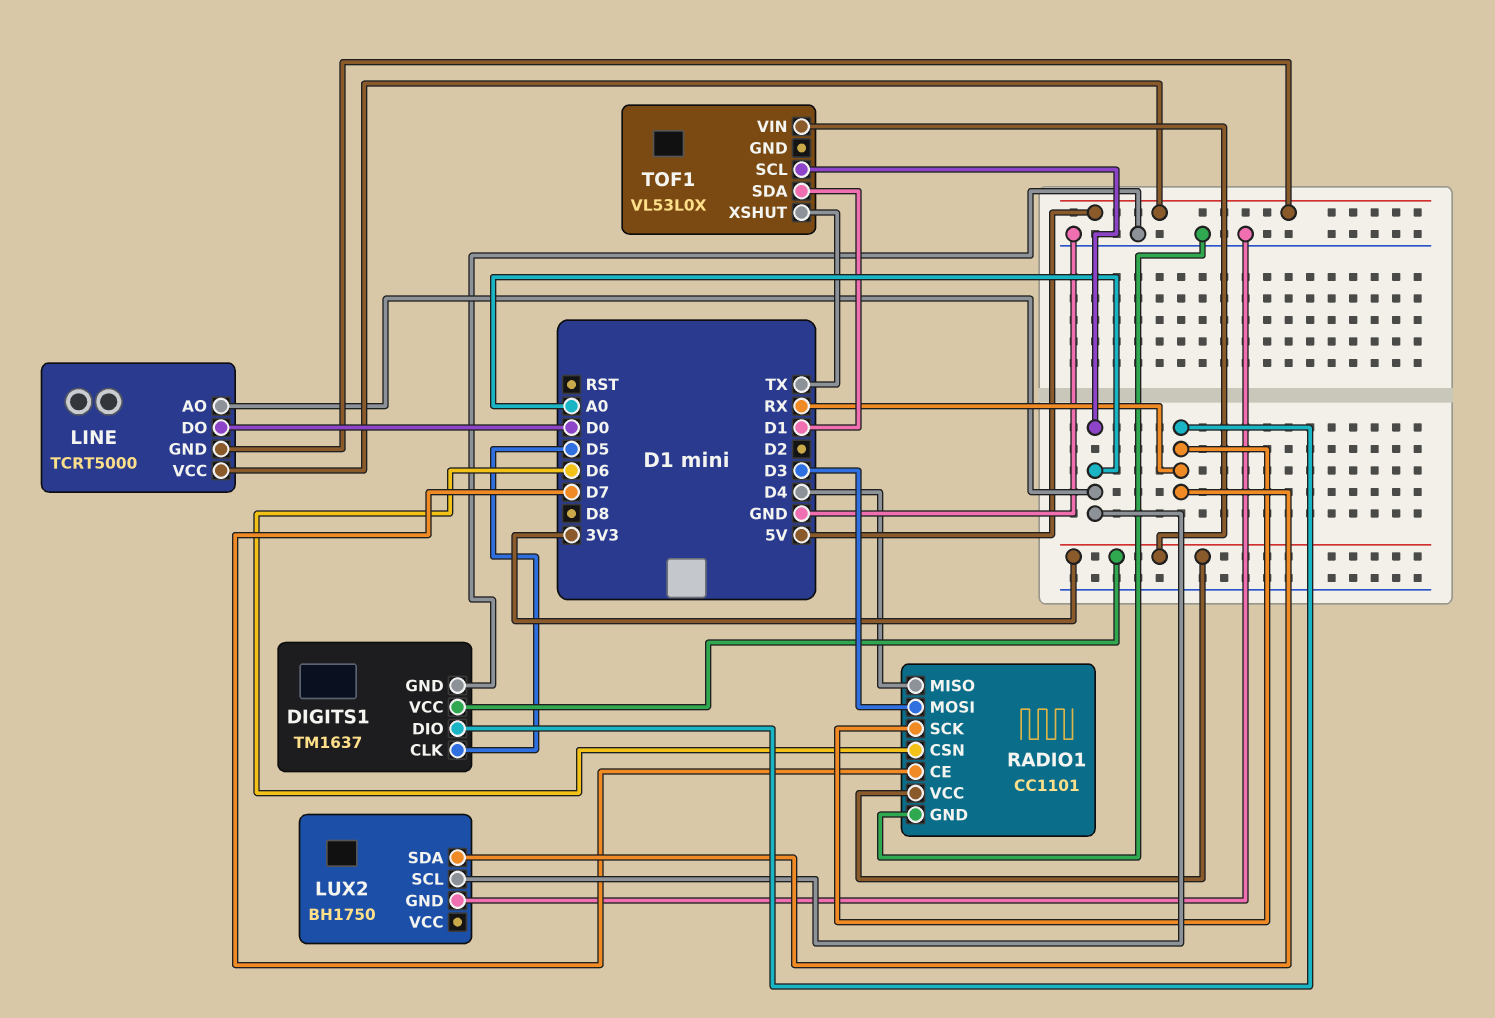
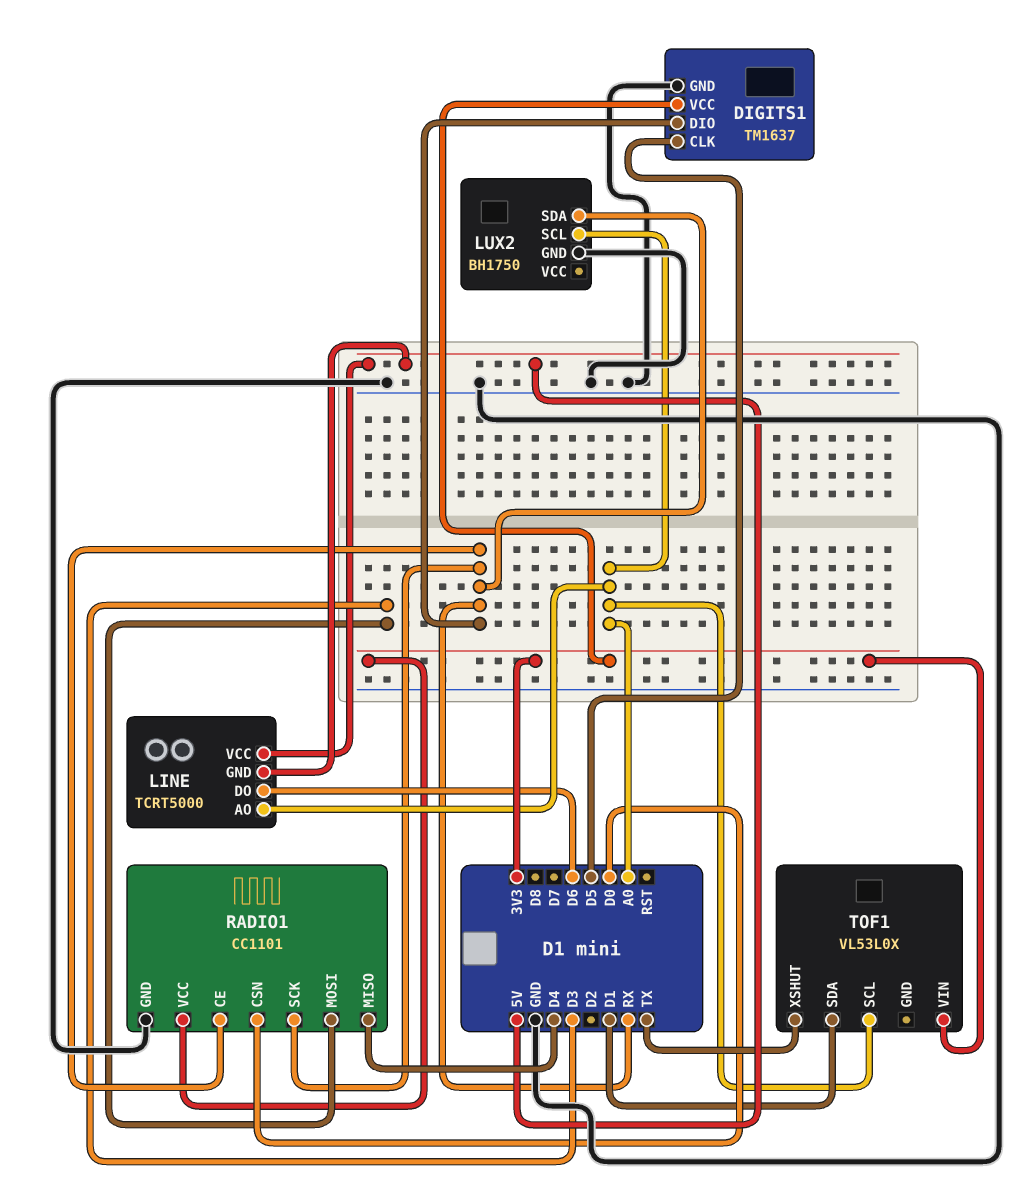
LINE pin DO: D0 -> D6
RADIO1 pin CE: D7 -> RX
RADIO1 pin CSN: D6 -> D0

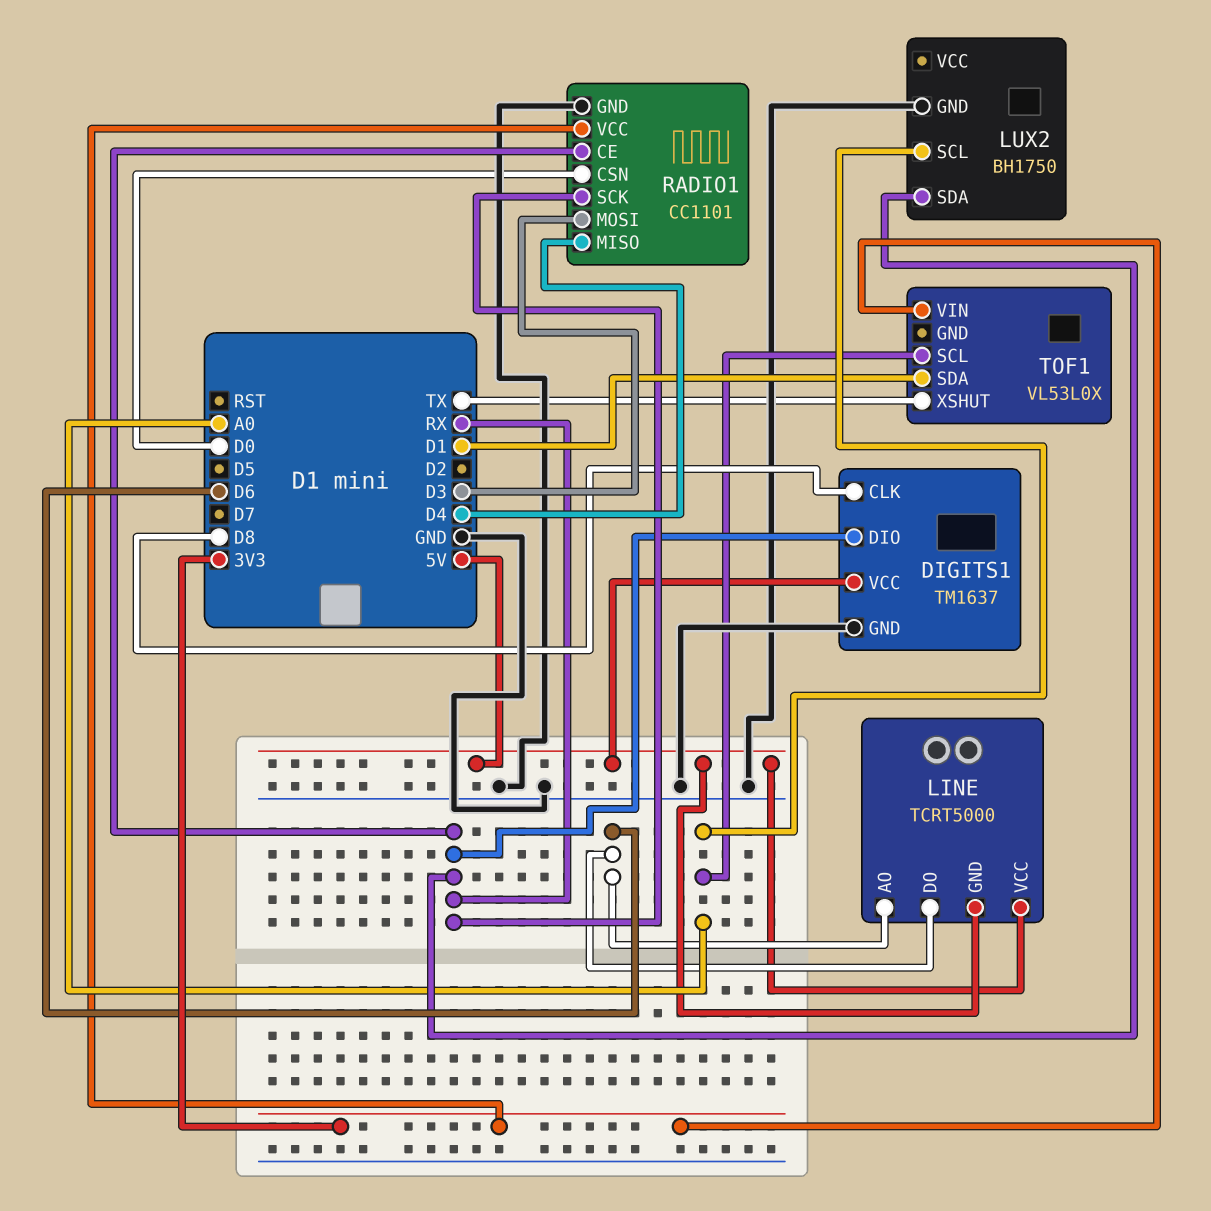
DIGITS1 pin CLK: D5 -> D8
DIGITS1 pin VCC: 3V3 -> 5V
LINE pin AO: A0 -> D6

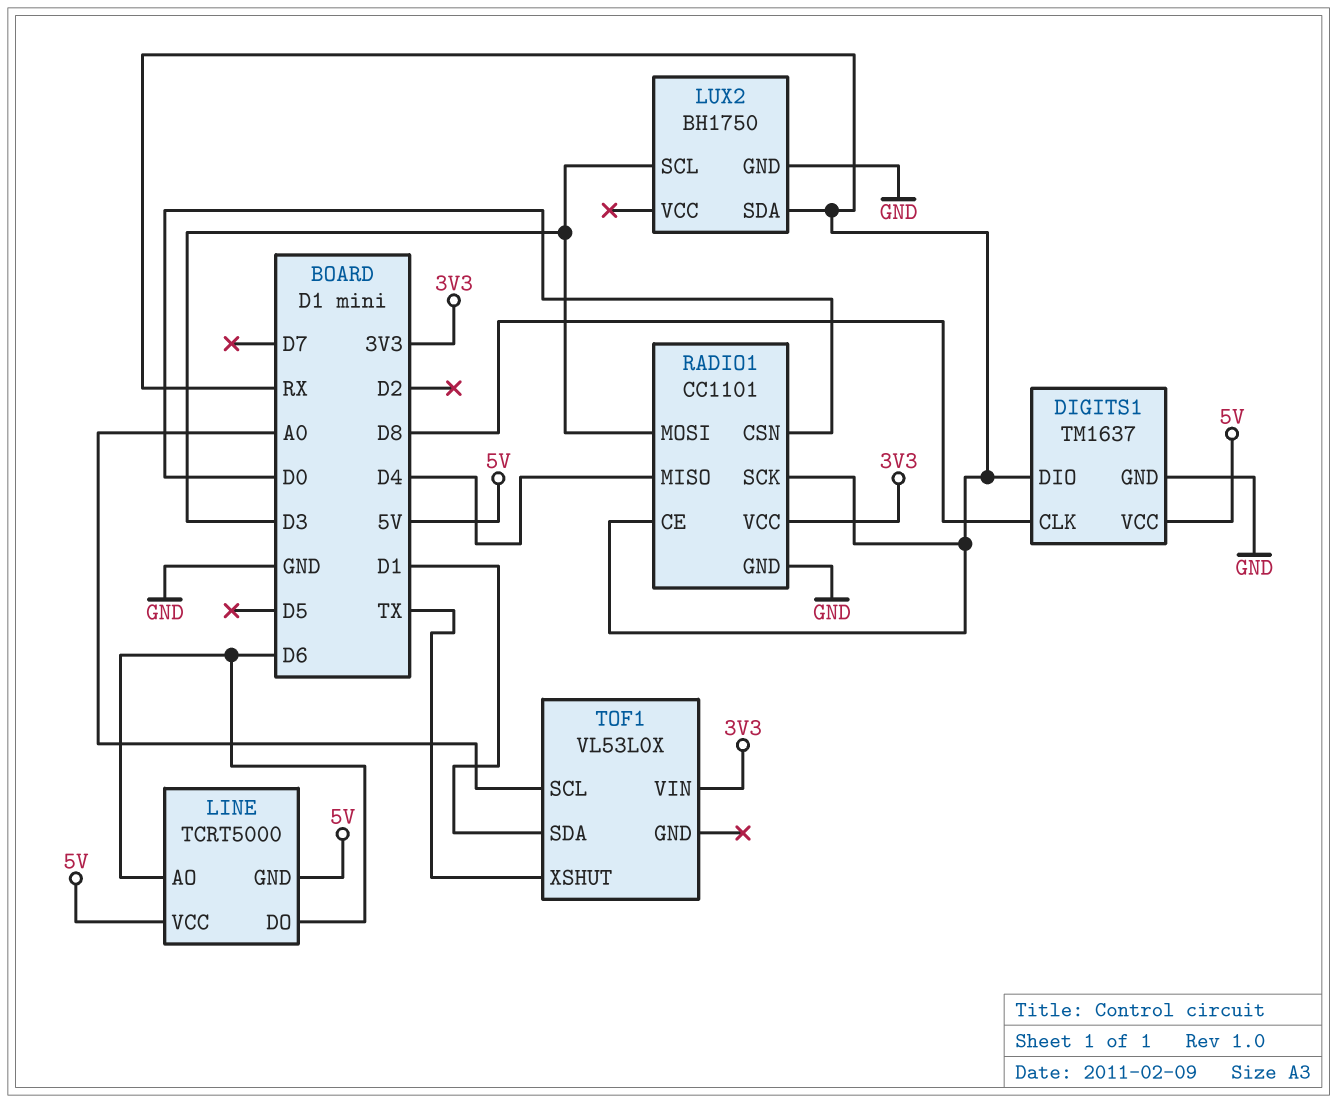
LUX2 pin SCL: A0 -> D3

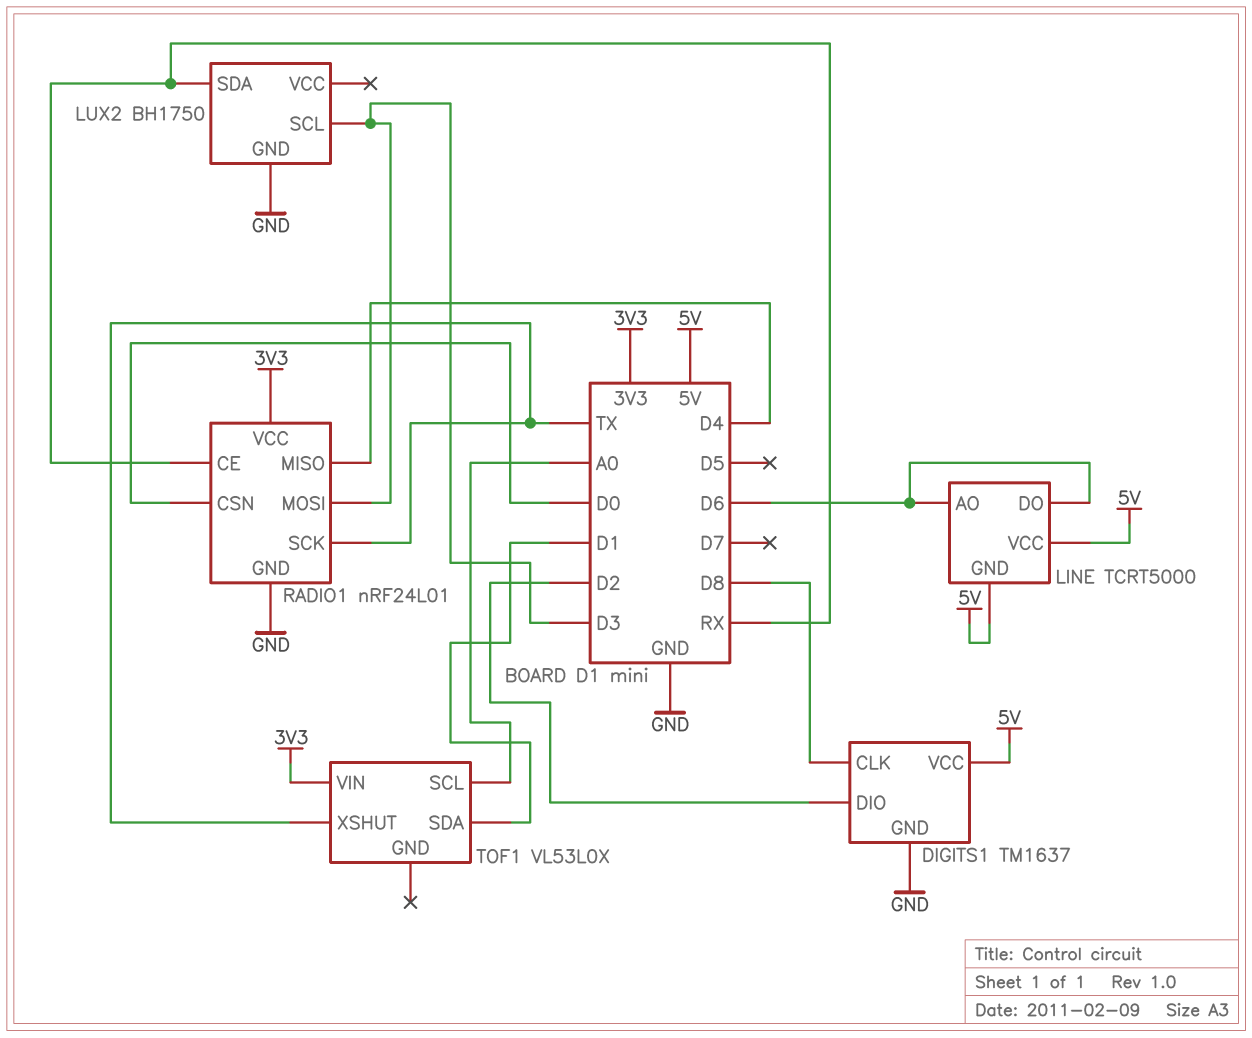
DIGITS1 pin DIO: RX -> D2
RADIO1: CC1101 -> nRF24L01
RADIO1 pin SCK: RX -> TX

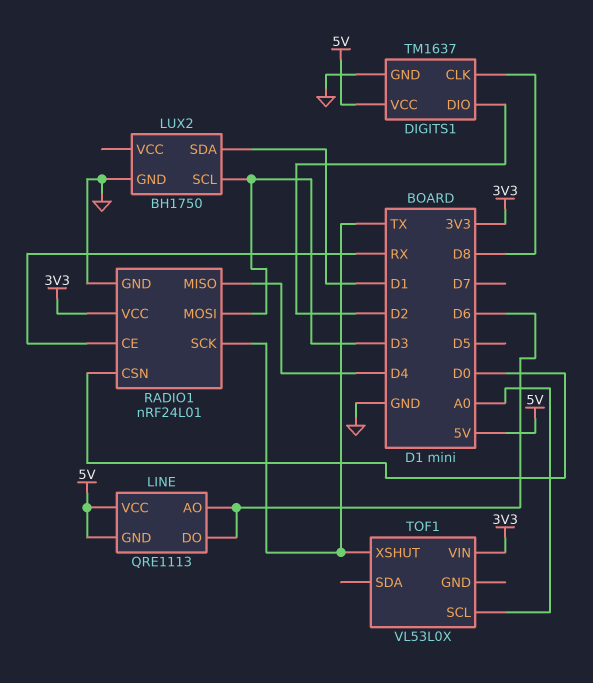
LINE: TCRT5000 -> QRE1113
LUX2 pin SDA: RX -> D1
TOF1 pin SDA: D1 -> none

